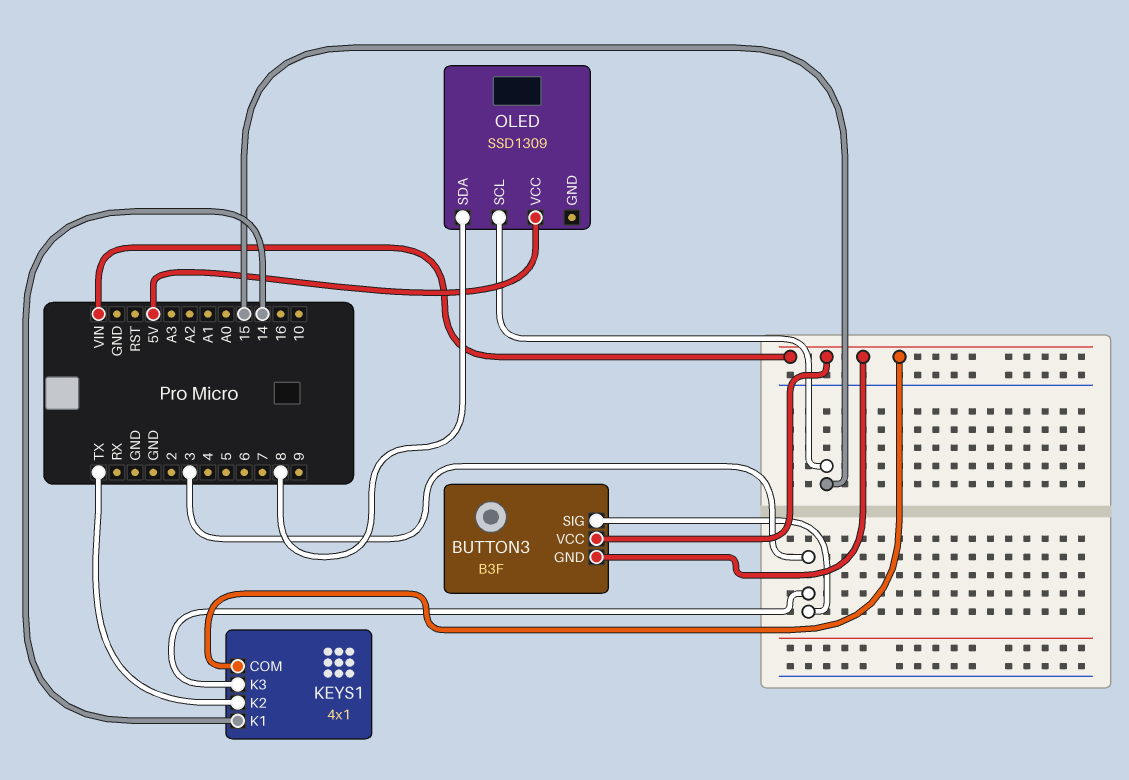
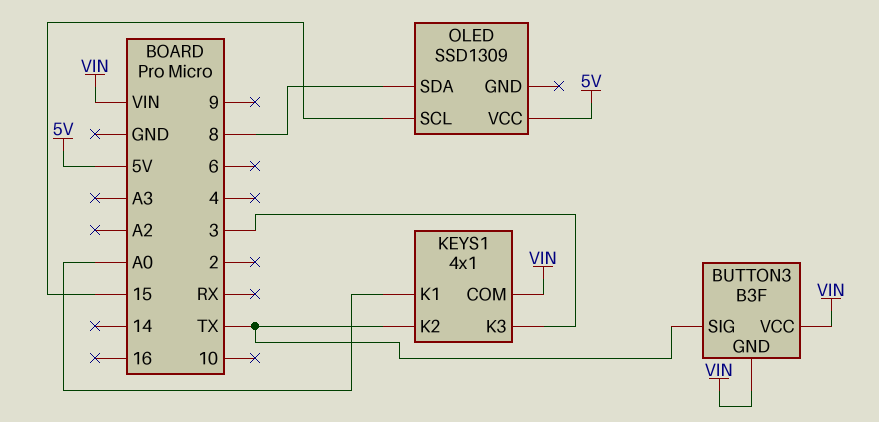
BUTTON3 pin SIG: 3 -> TX
KEYS1 pin K1: 14 -> A0

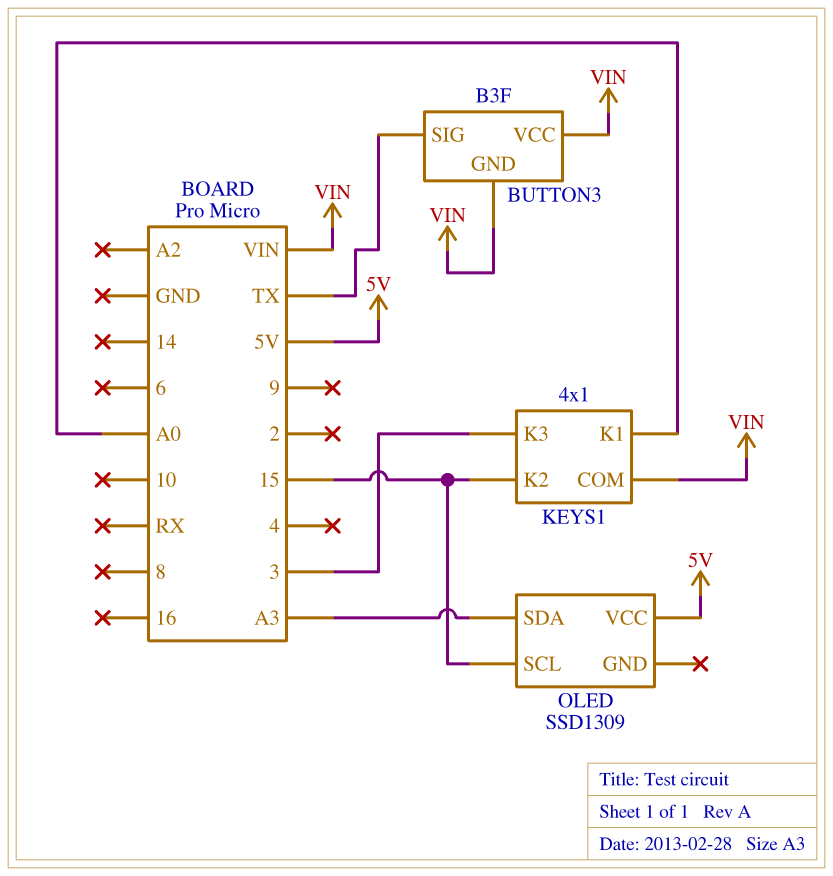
KEYS1 pin K2: TX -> 15
OLED pin SDA: 8 -> A3

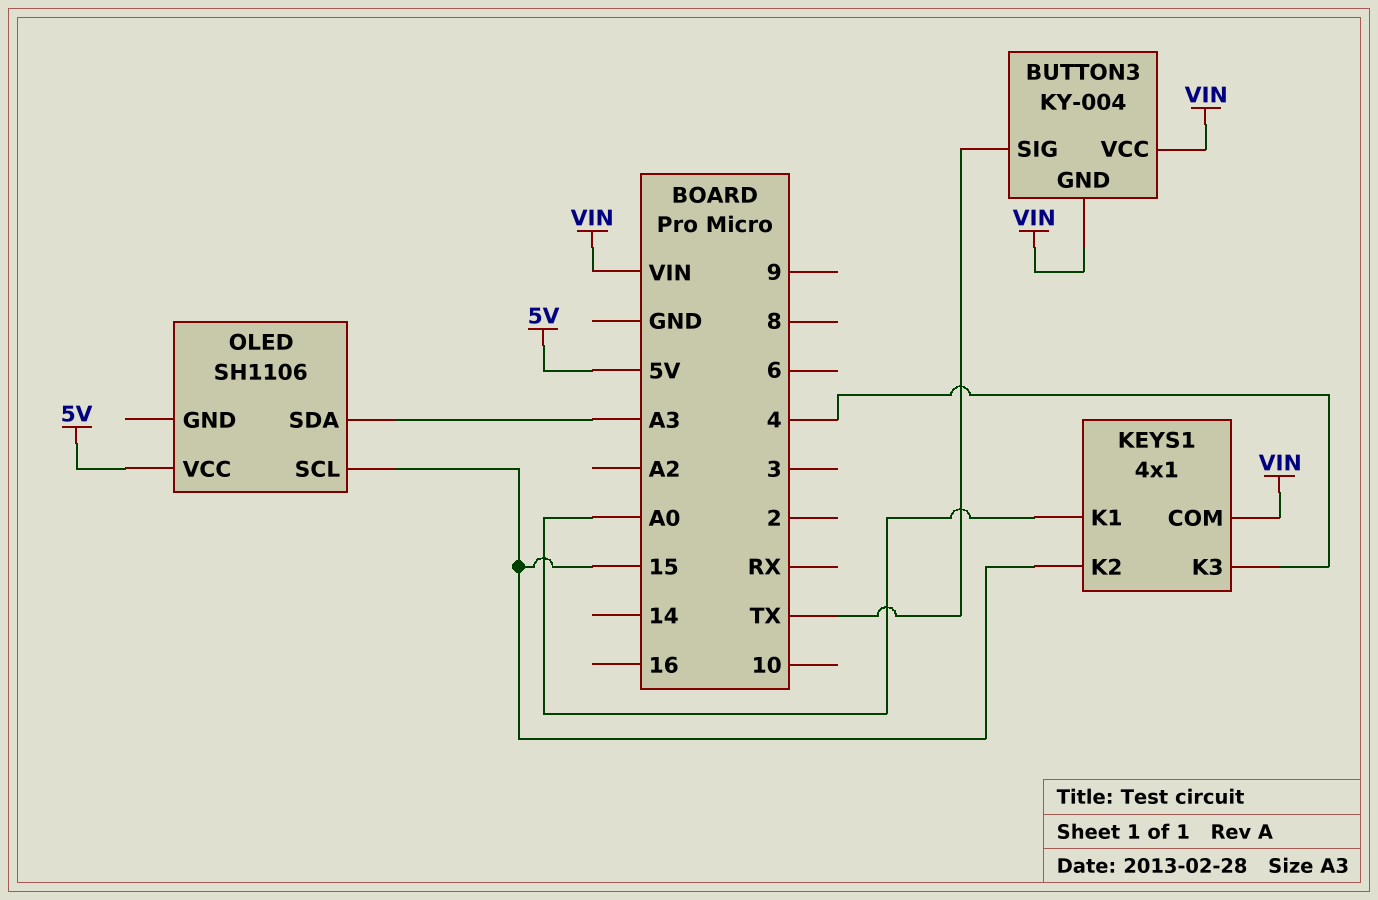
BUTTON3: B3F -> KY-004
KEYS1 pin K3: 3 -> 4
OLED: SSD1309 -> SH1106

